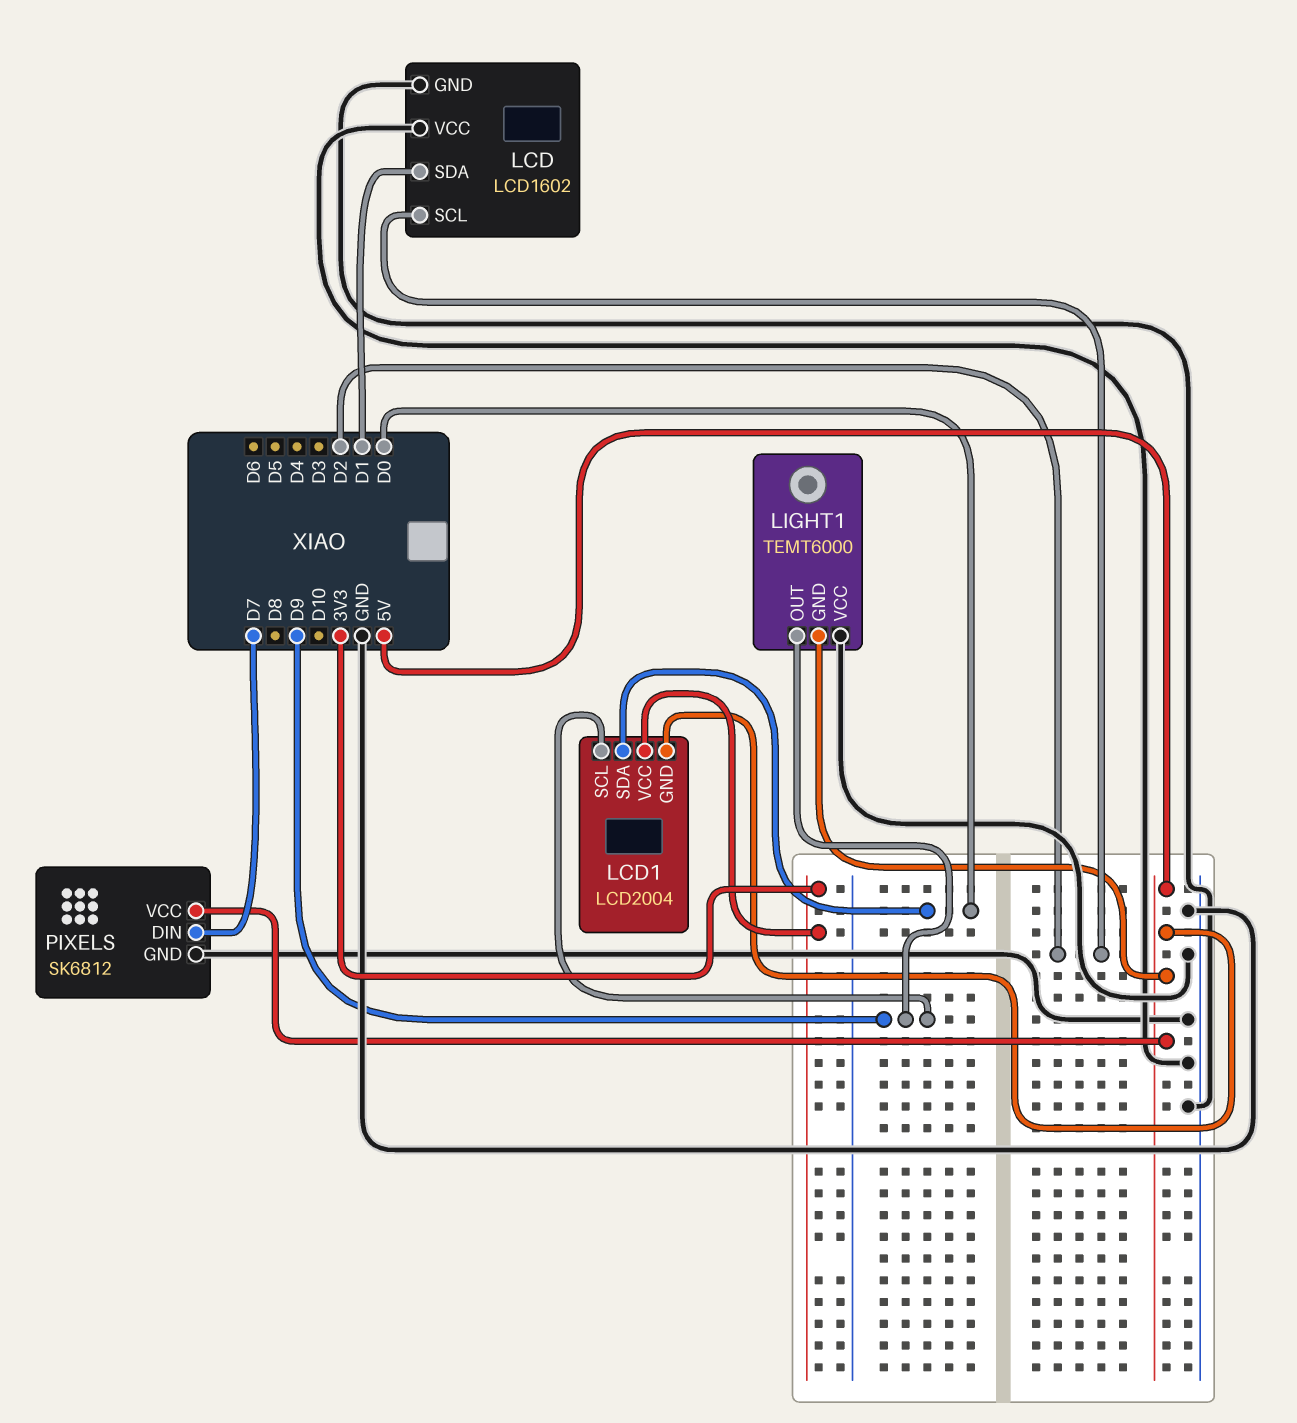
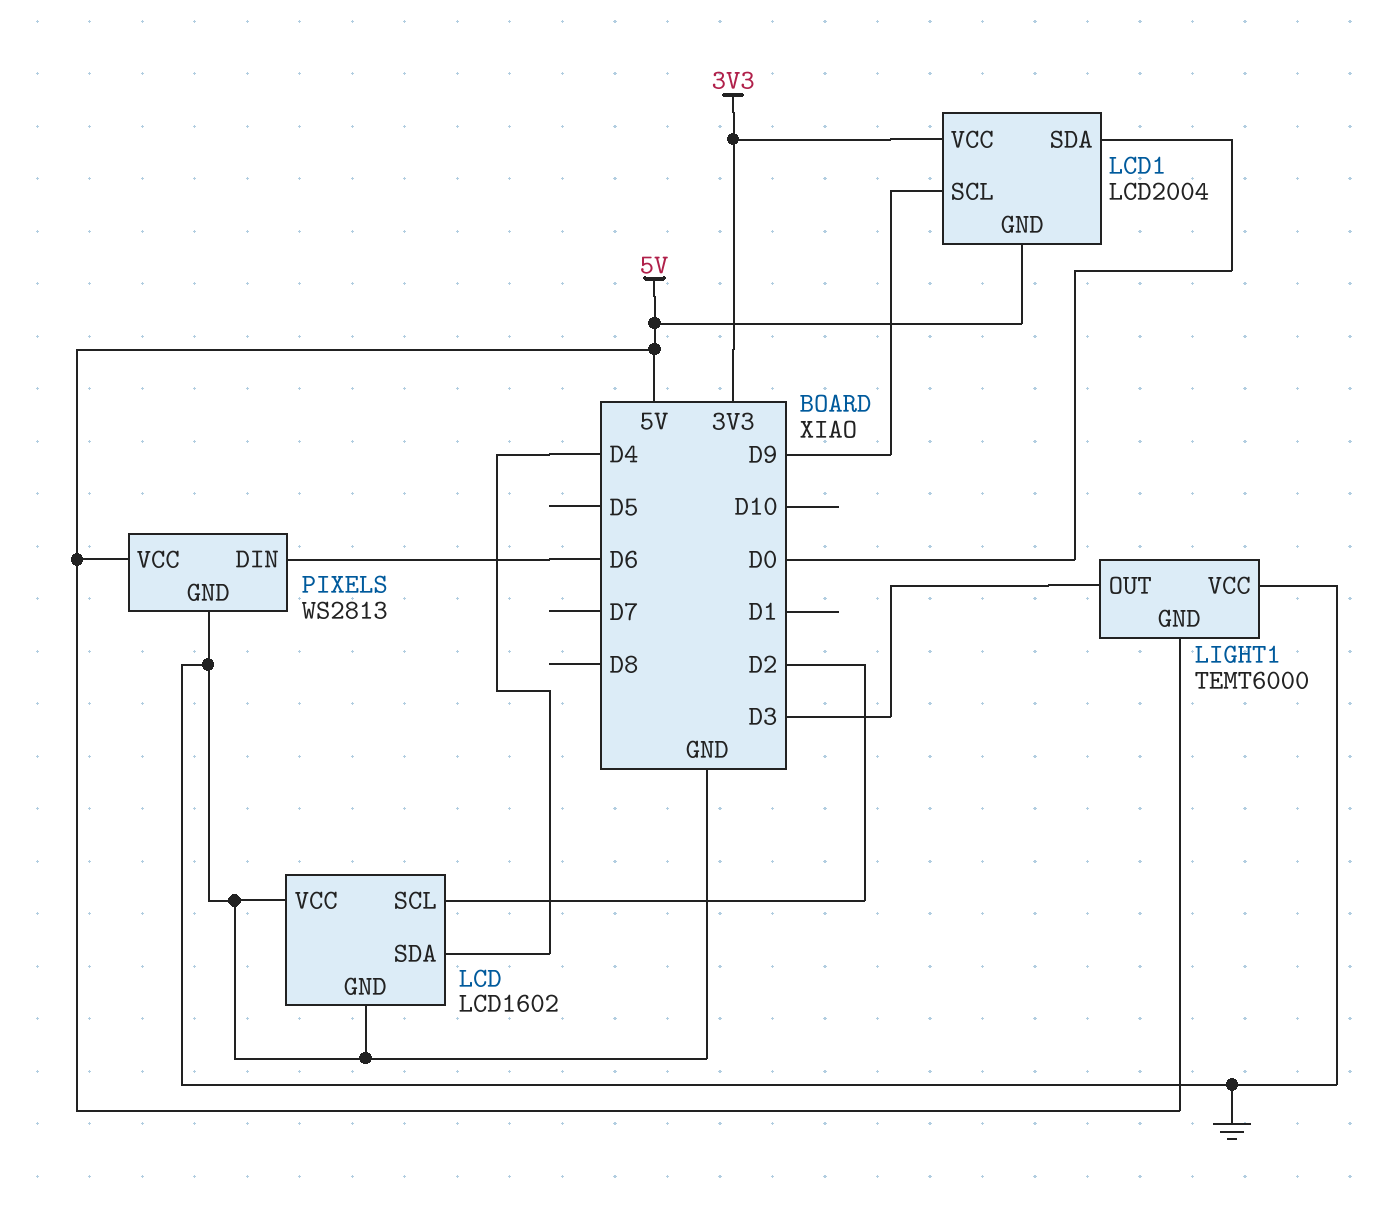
LCD pin SDA: D1 -> D4
LIGHT1 pin OUT: D9 -> D3
PIXELS: SK6812 -> WS2813
PIXELS pin DIN: D7 -> D6

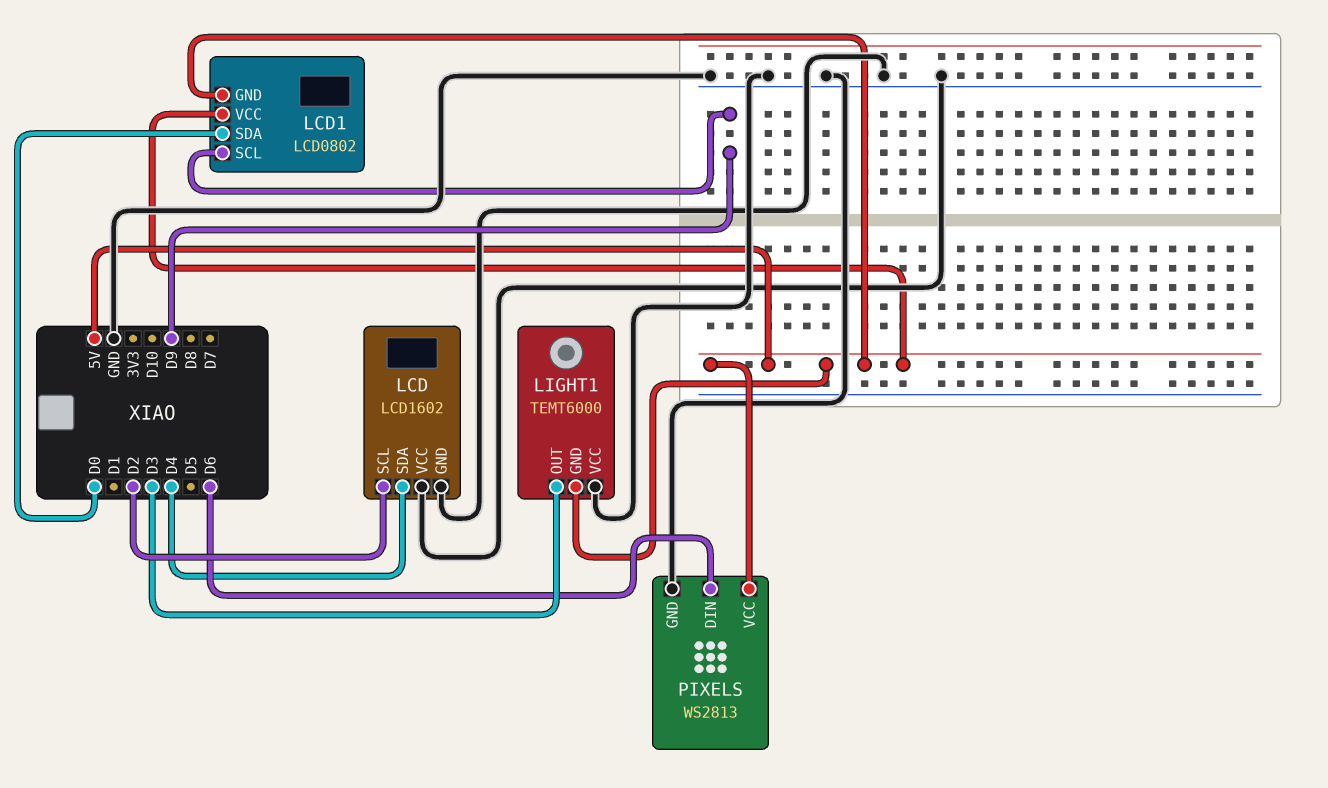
LCD1: LCD2004 -> LCD0802
LCD1 pin VCC: 3V3 -> 5V

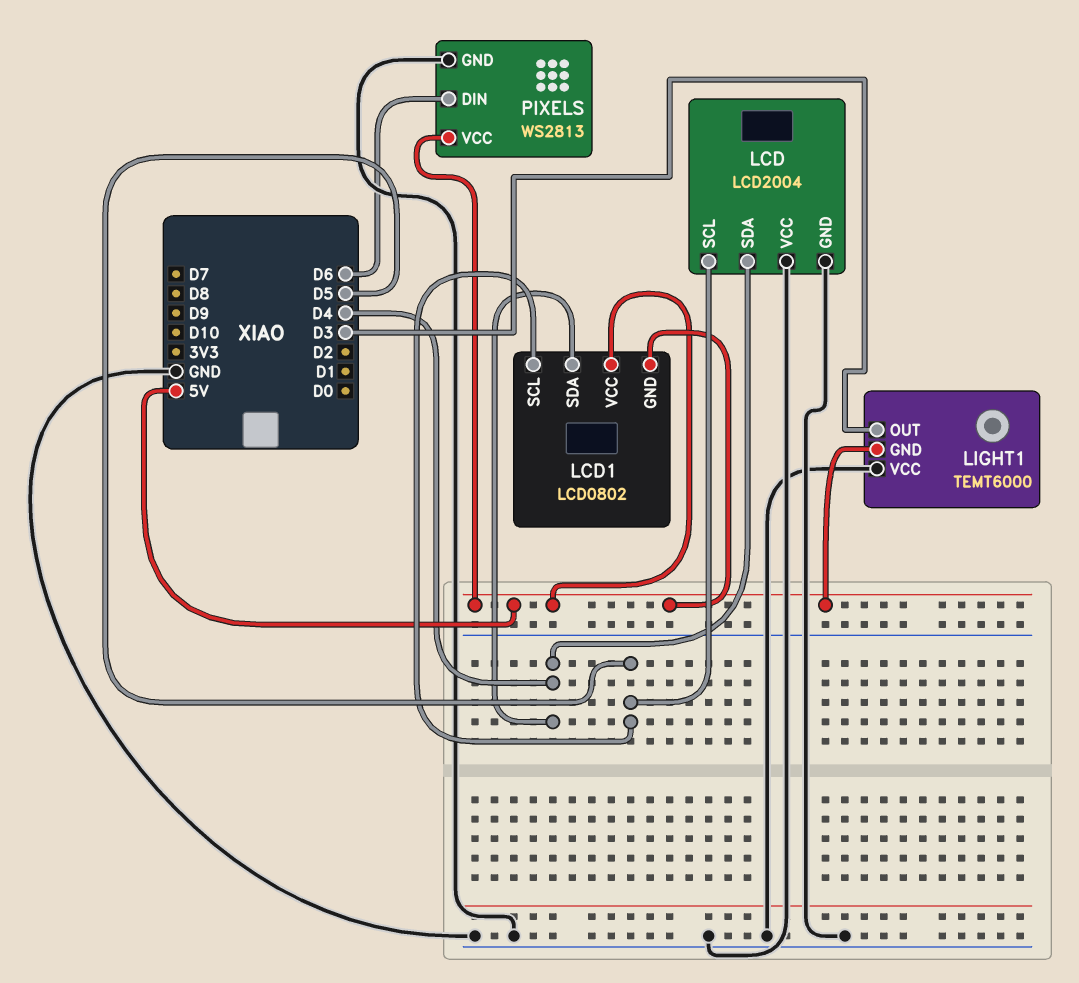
LCD: LCD1602 -> LCD2004
LCD pin SCL: D2 -> D5
LCD1 pin SCL: D9 -> D5
LCD1 pin SDA: D0 -> D4

